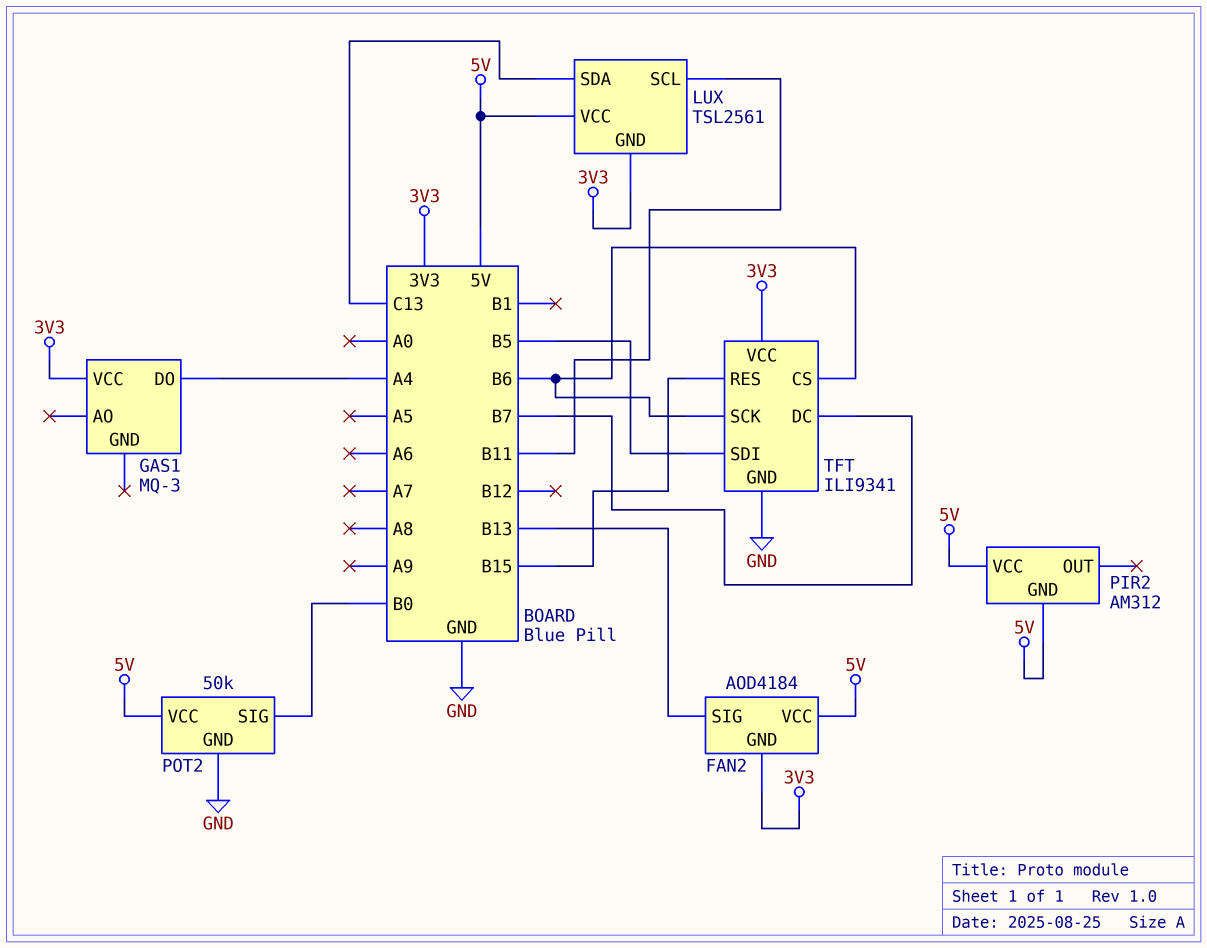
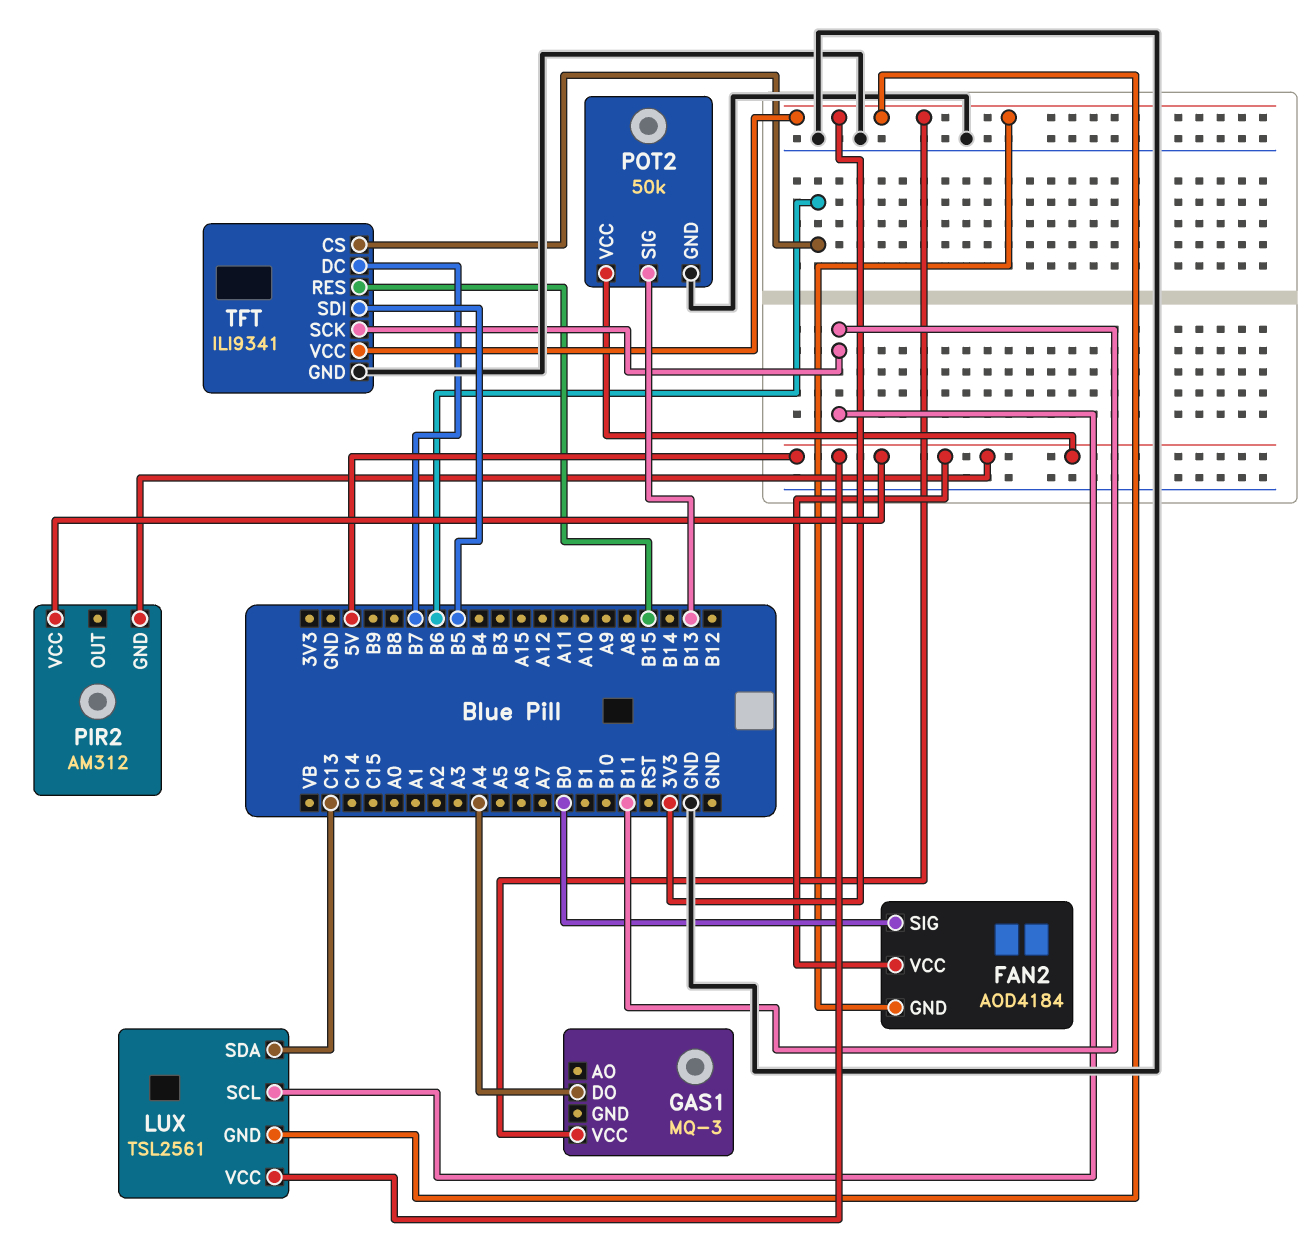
FAN2 pin SIG: B13 -> B0
POT2 pin SIG: B0 -> B13
TFT pin SCK: B6 -> B11

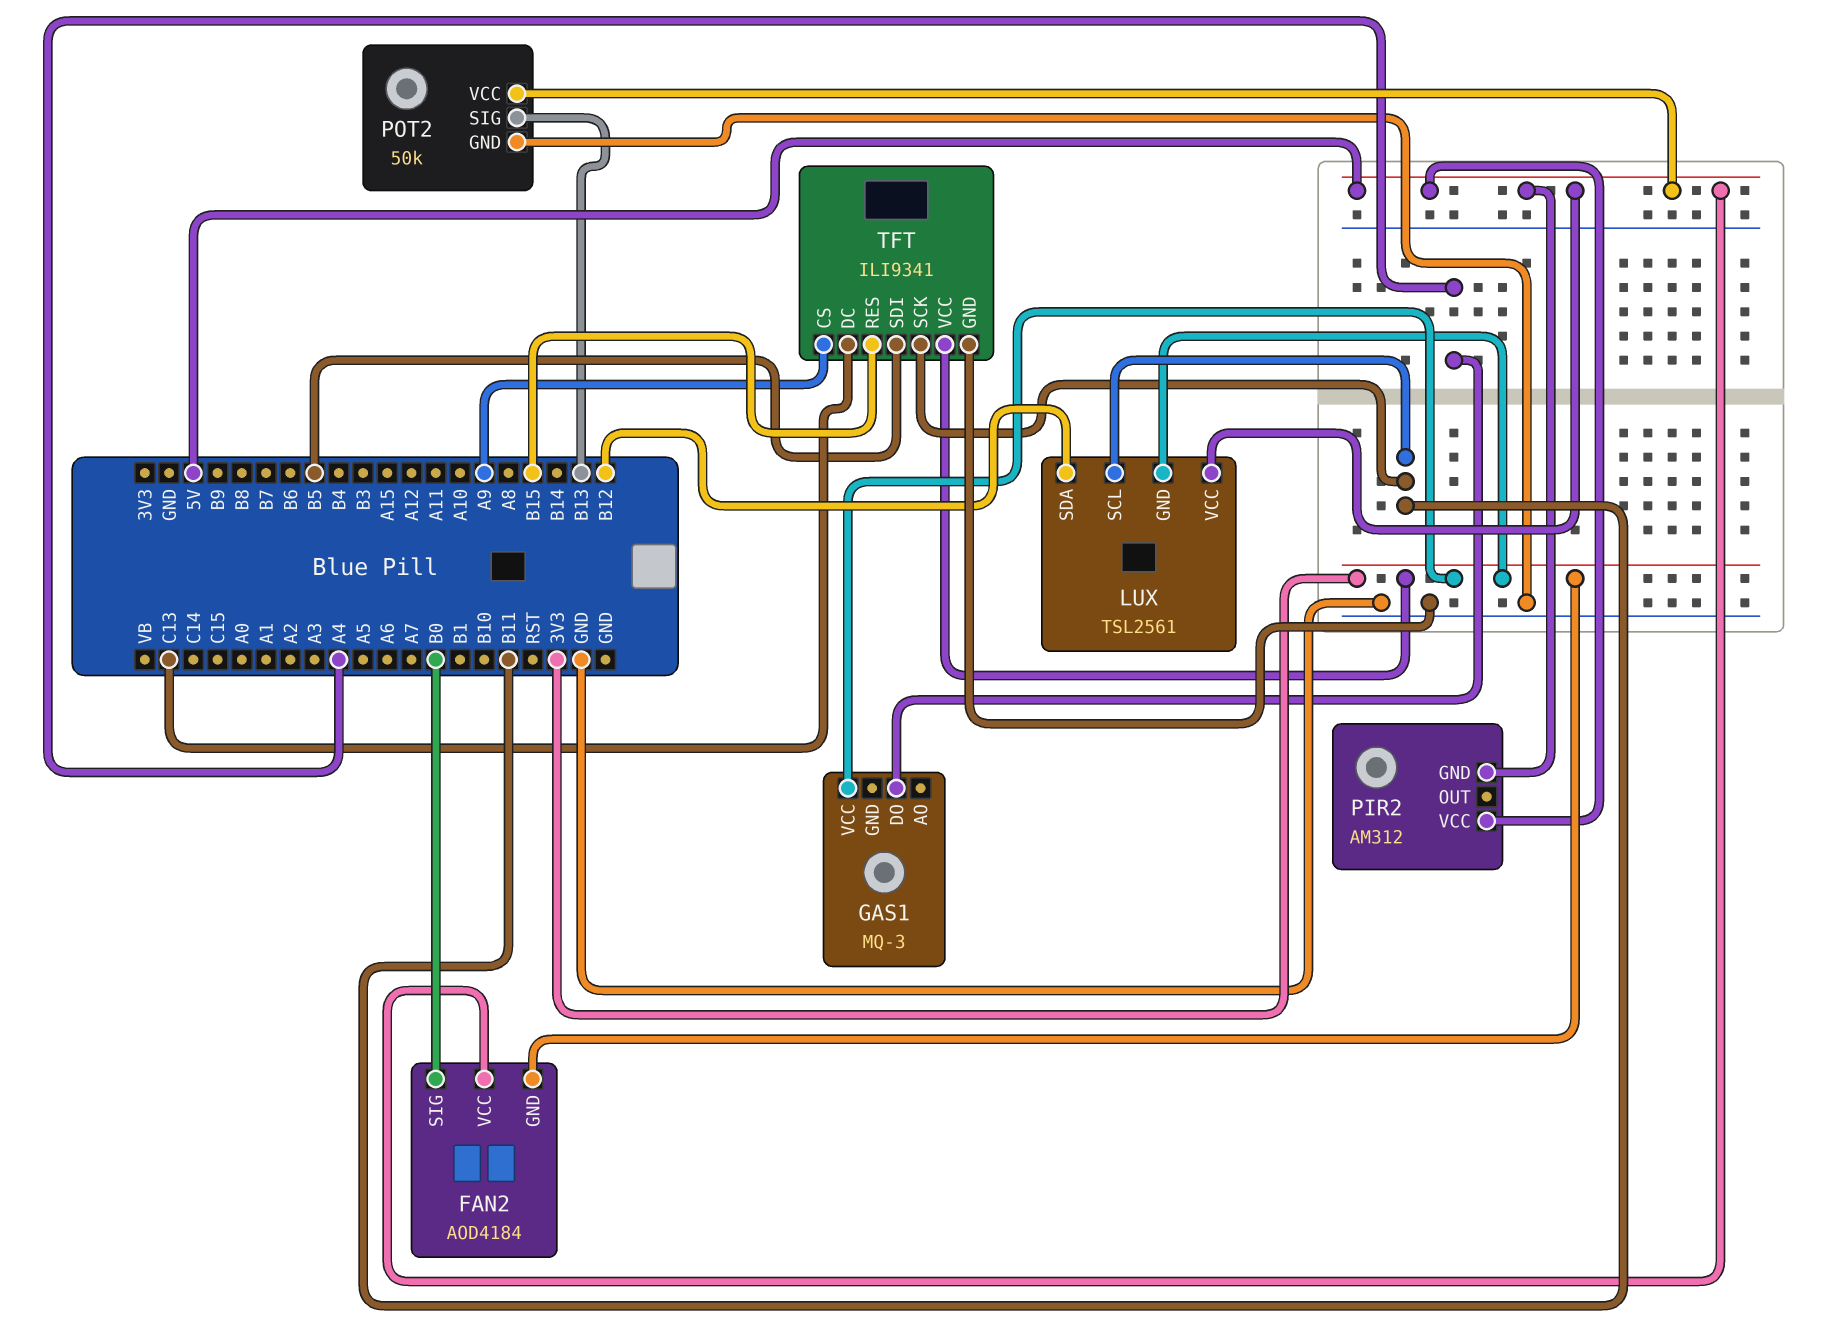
LUX pin SDA: C13 -> B12
TFT pin CS: B6 -> A9
TFT pin DC: B7 -> C13

